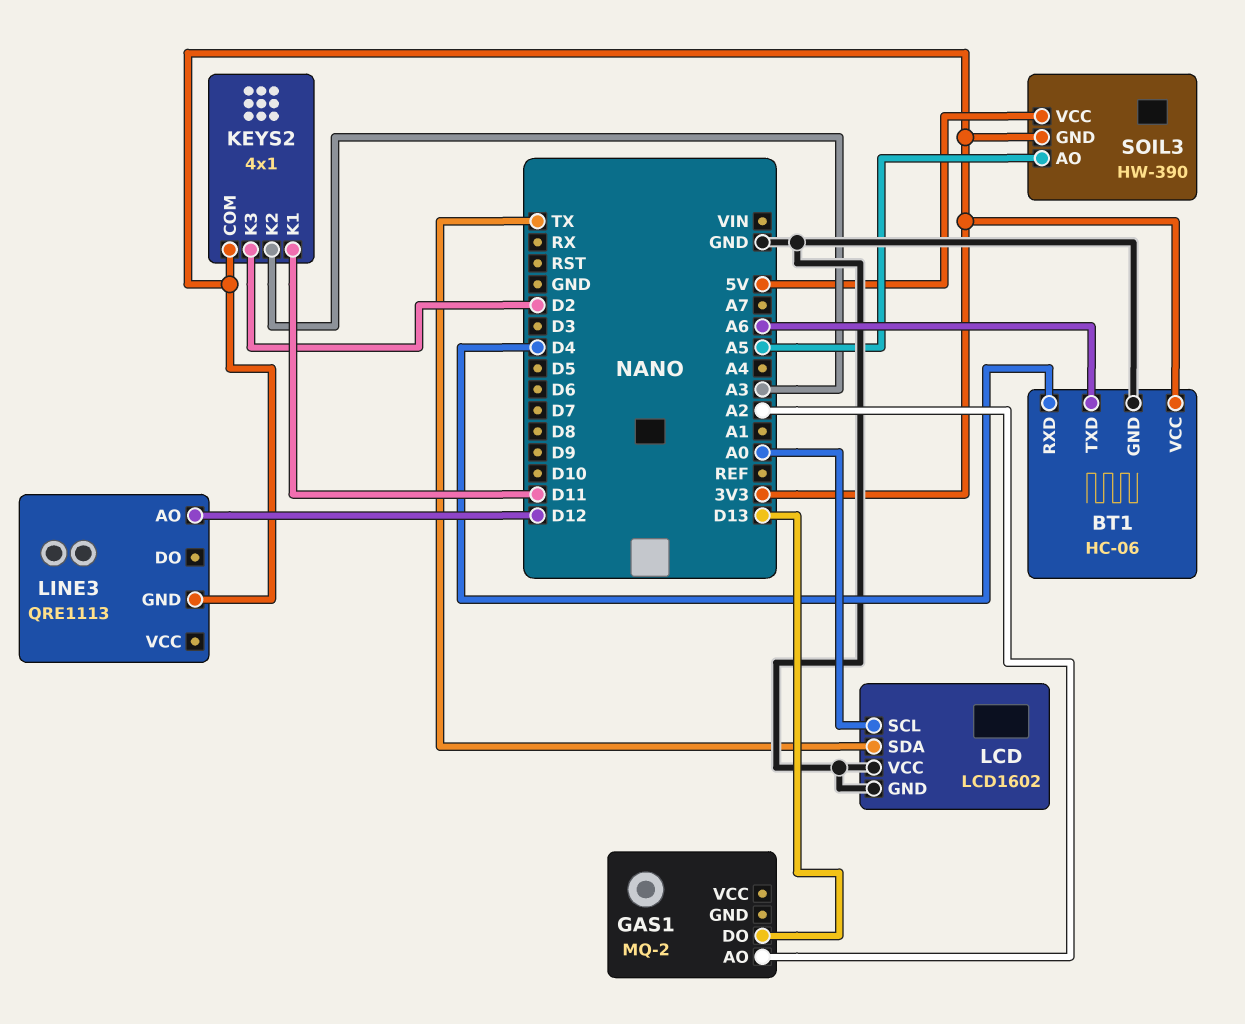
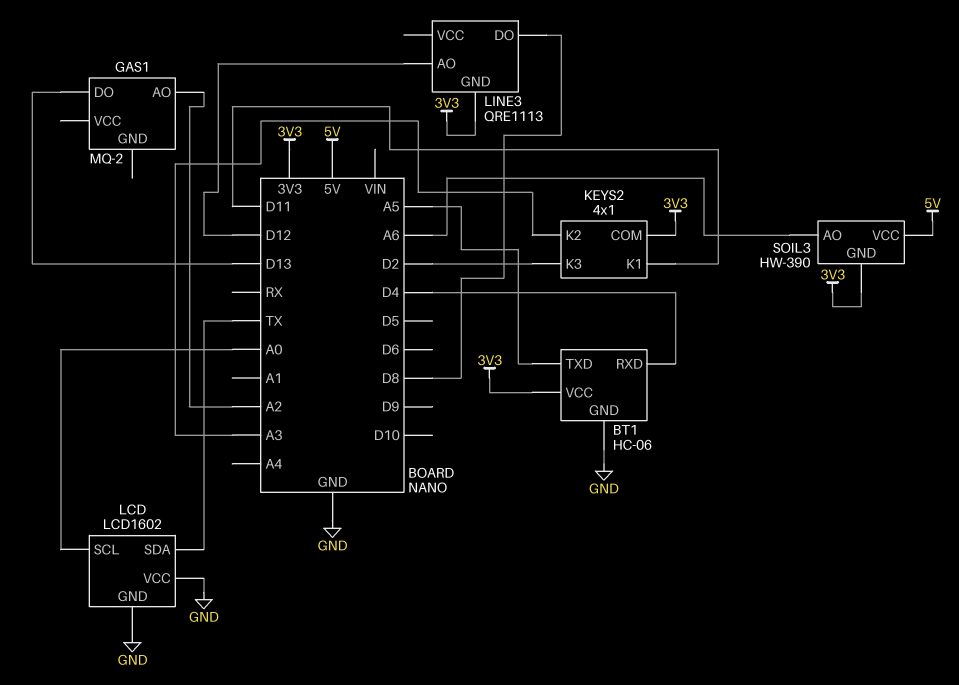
BT1 pin TXD: A6 -> A5
LINE3 pin DO: none -> D8
SOIL3 pin AO: A5 -> A6

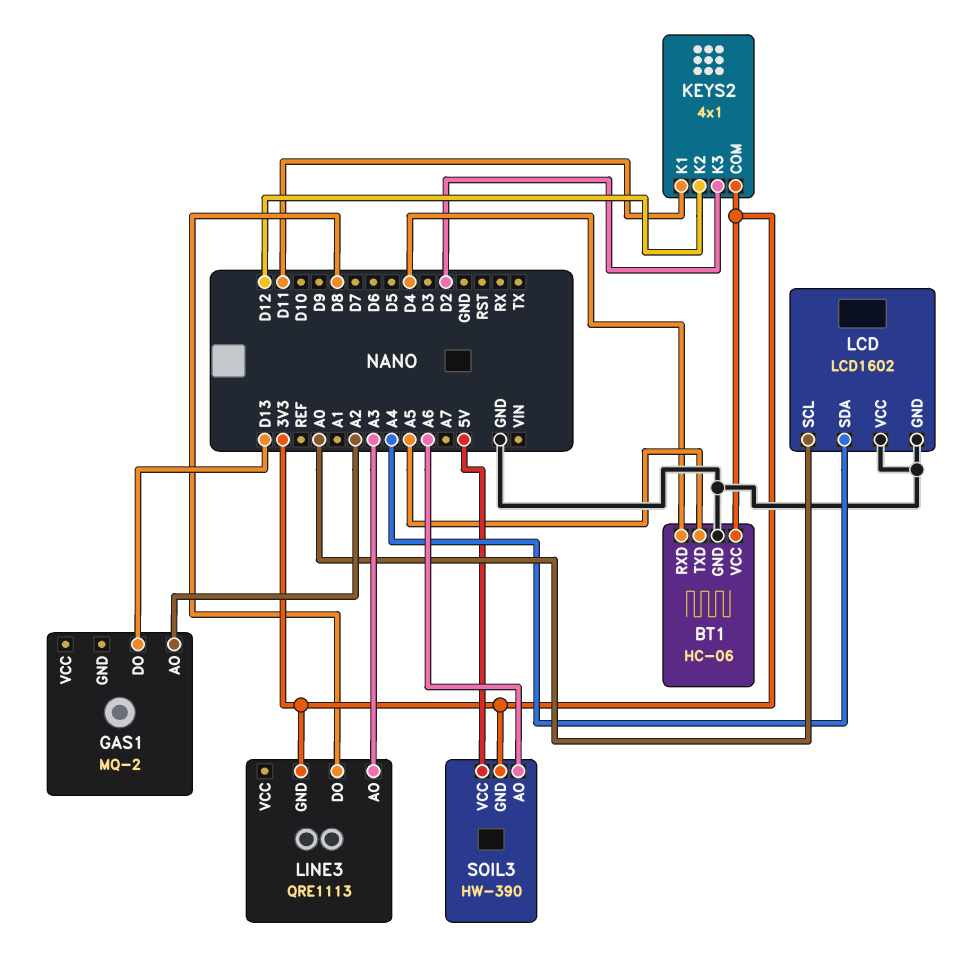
KEYS2 pin K2: A3 -> D12
LCD pin SDA: TX -> A4
LINE3 pin AO: D12 -> A3

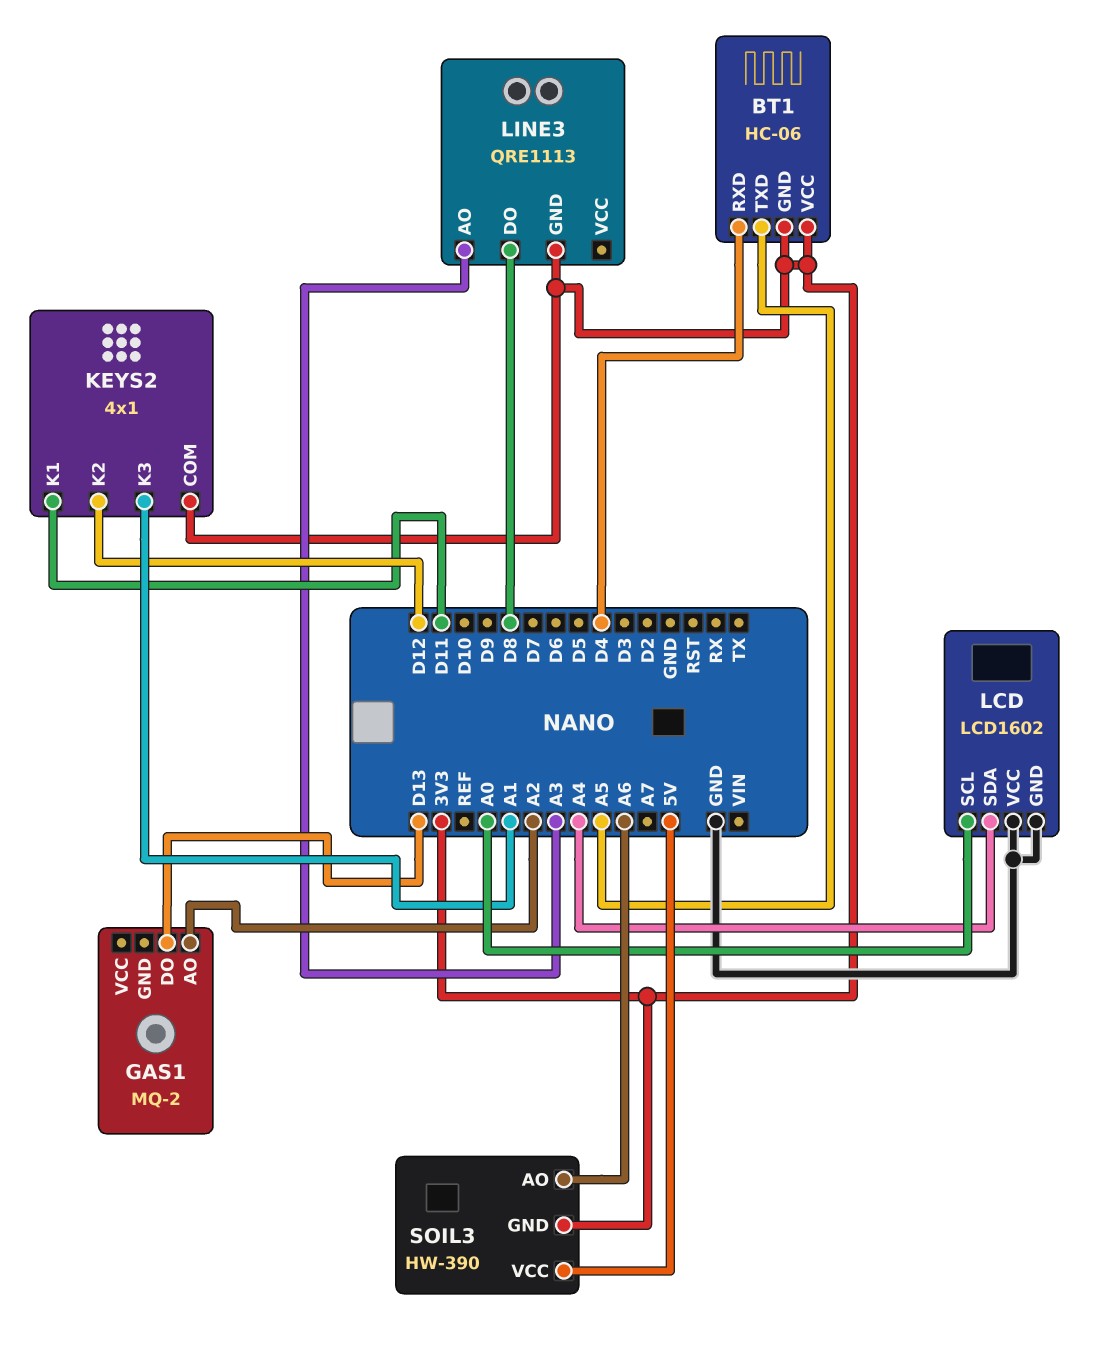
BT1 pin GND: GND -> 3V3
KEYS2 pin K3: D2 -> A1

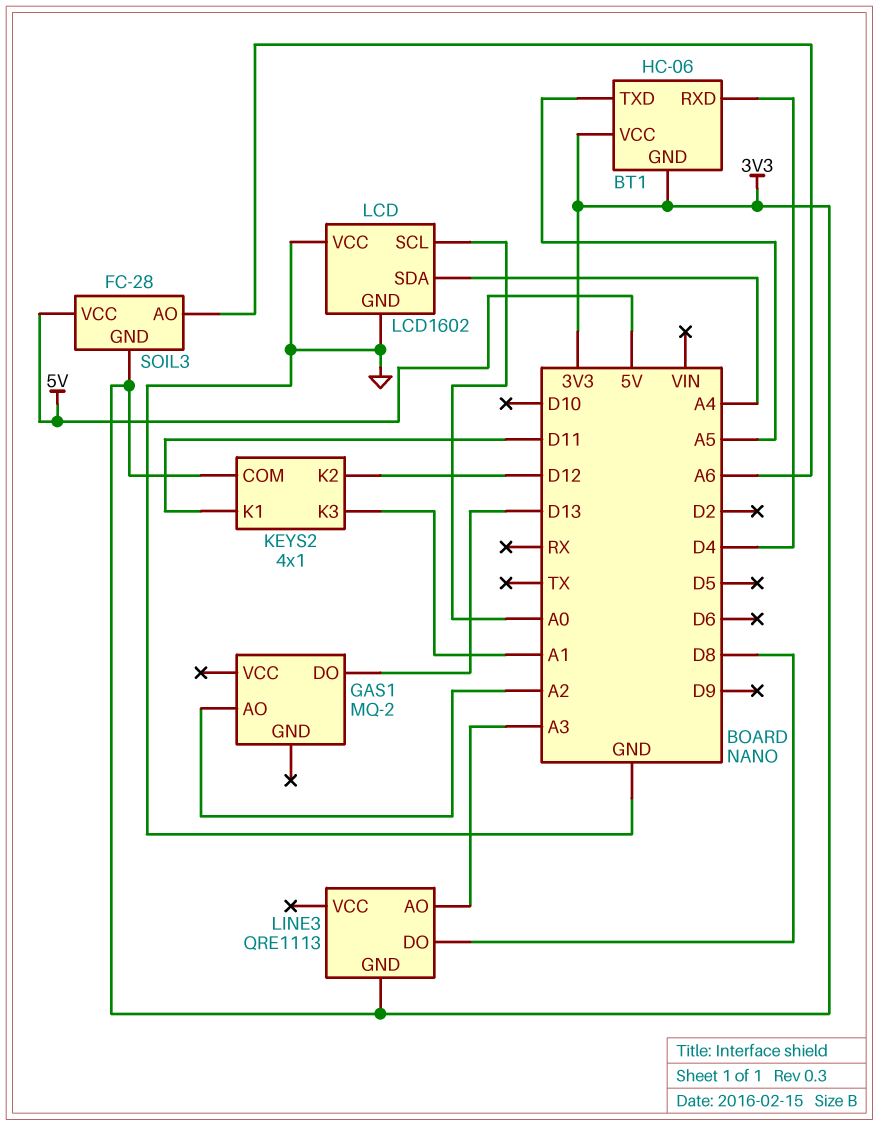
SOIL3: HW-390 -> FC-28

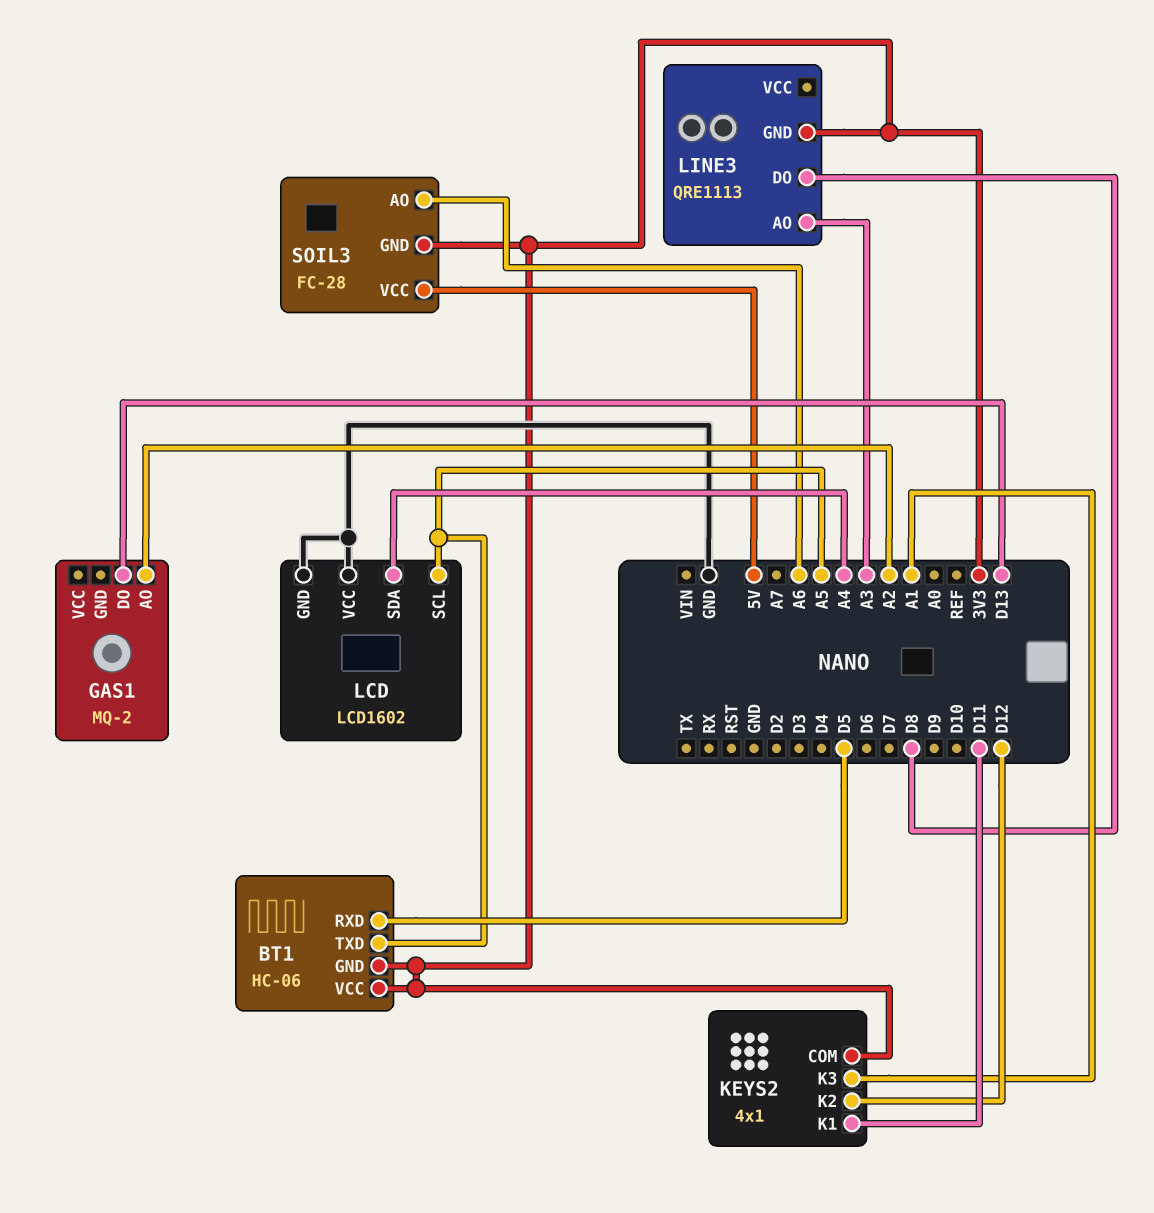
BT1 pin RXD: D4 -> D5
LCD pin SCL: A0 -> A5

